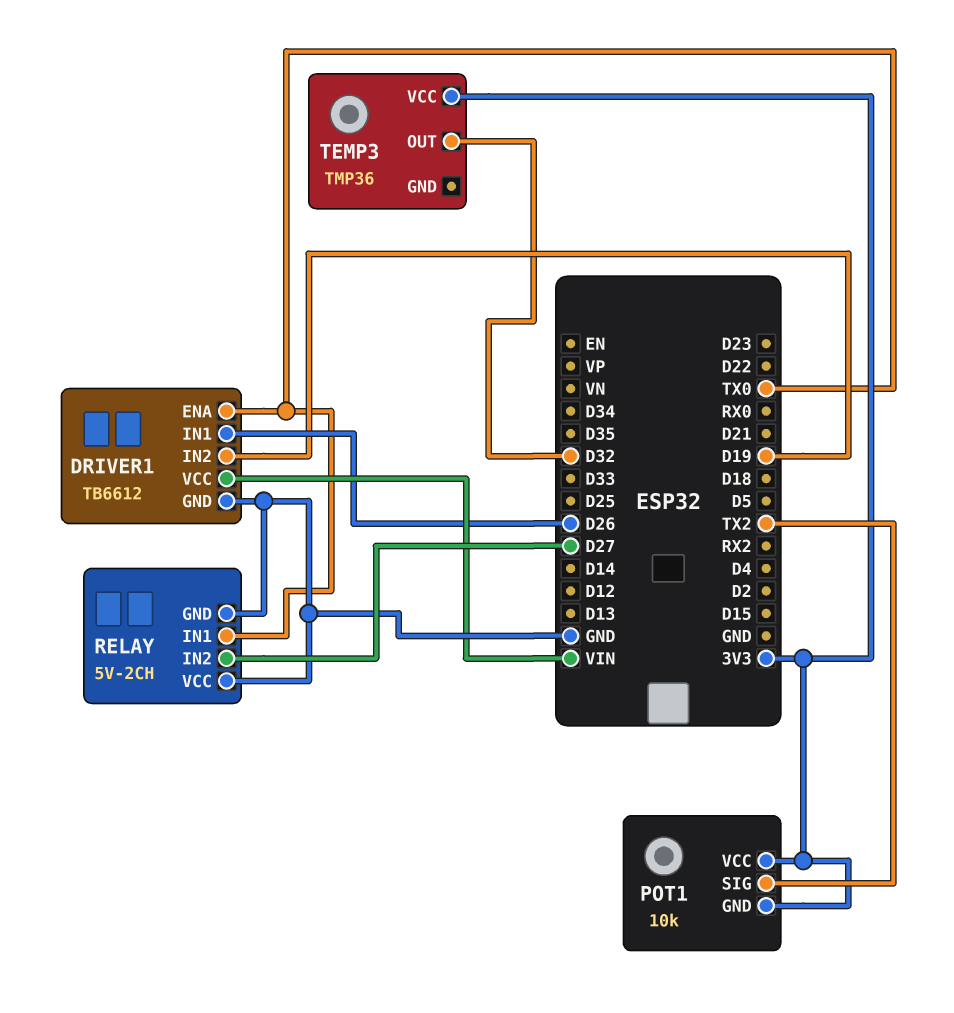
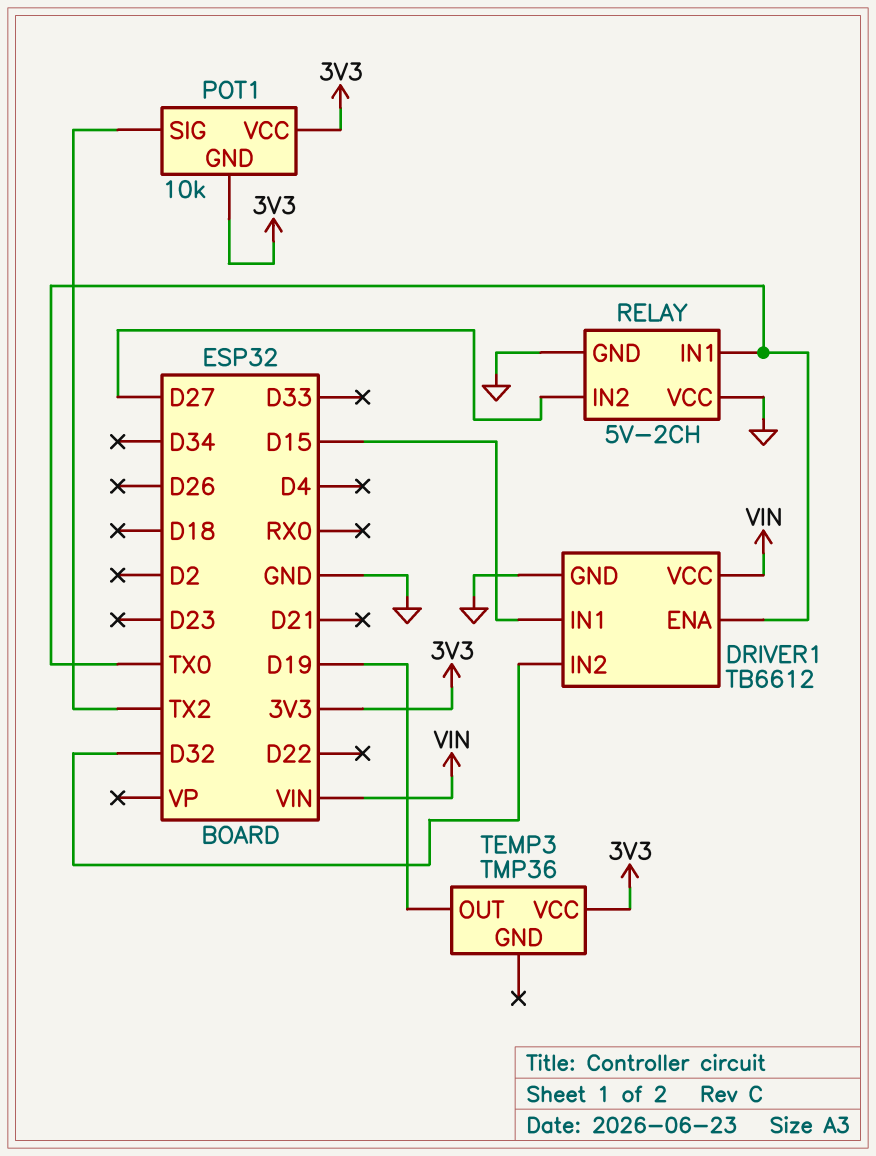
DRIVER1 pin IN1: D26 -> D15
DRIVER1 pin IN2: D19 -> D32
TEMP3 pin OUT: D32 -> D19

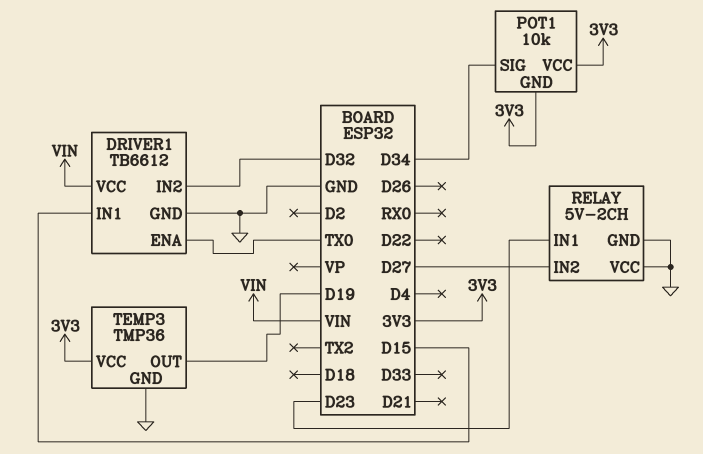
POT1 pin SIG: TX2 -> D34
RELAY pin IN1: TX0 -> D23
TEMP3 pin GND: none -> GND

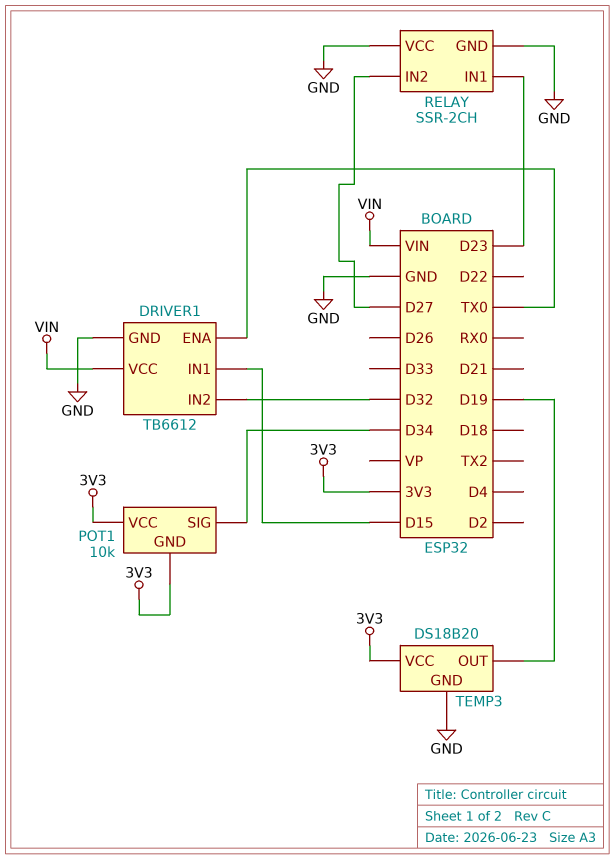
RELAY: 5V-2CH -> SSR-2CH
TEMP3: TMP36 -> DS18B20

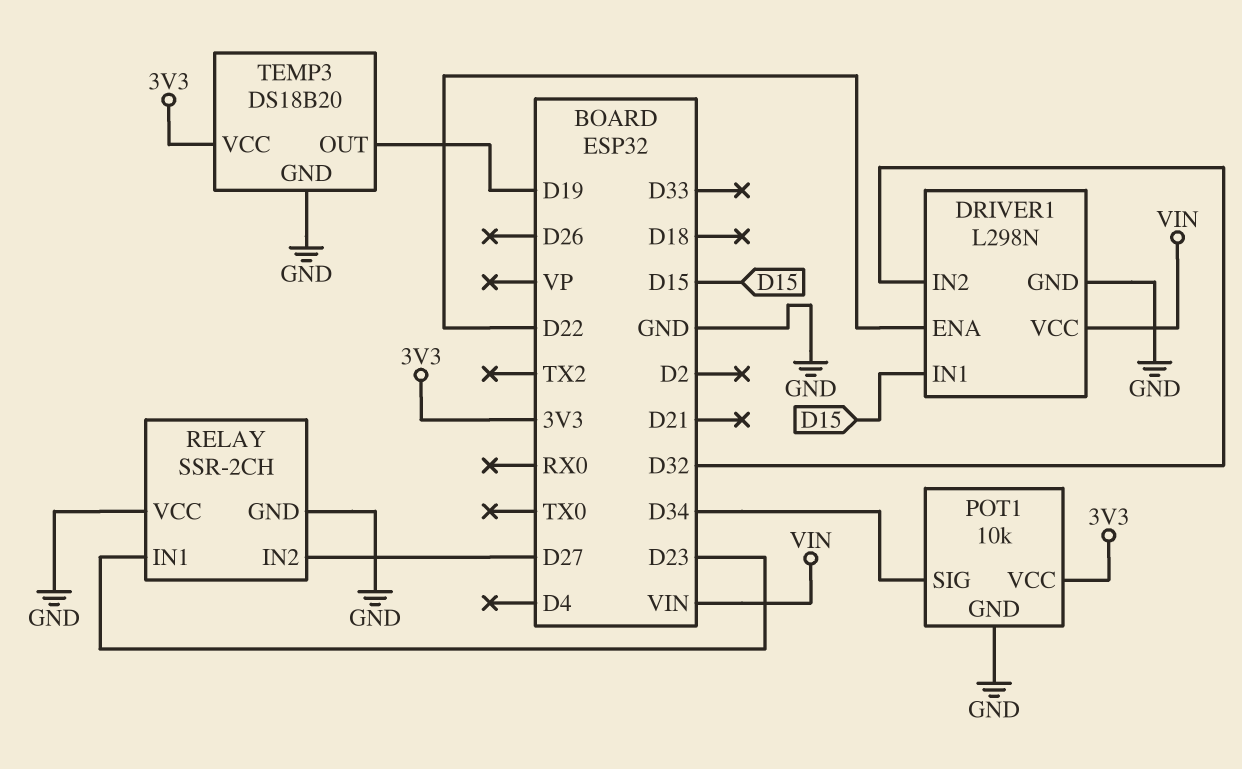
DRIVER1: TB6612 -> L298N
DRIVER1 pin ENA: TX0 -> D22
POT1 pin GND: 3V3 -> GND

